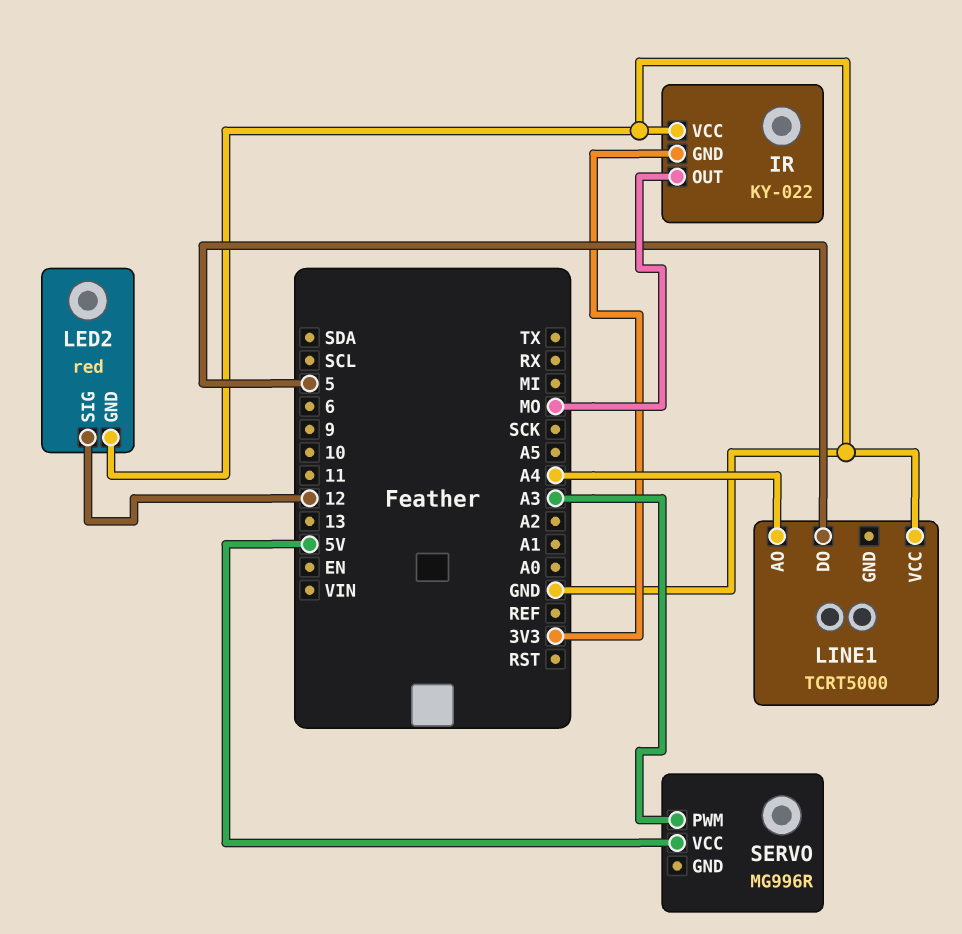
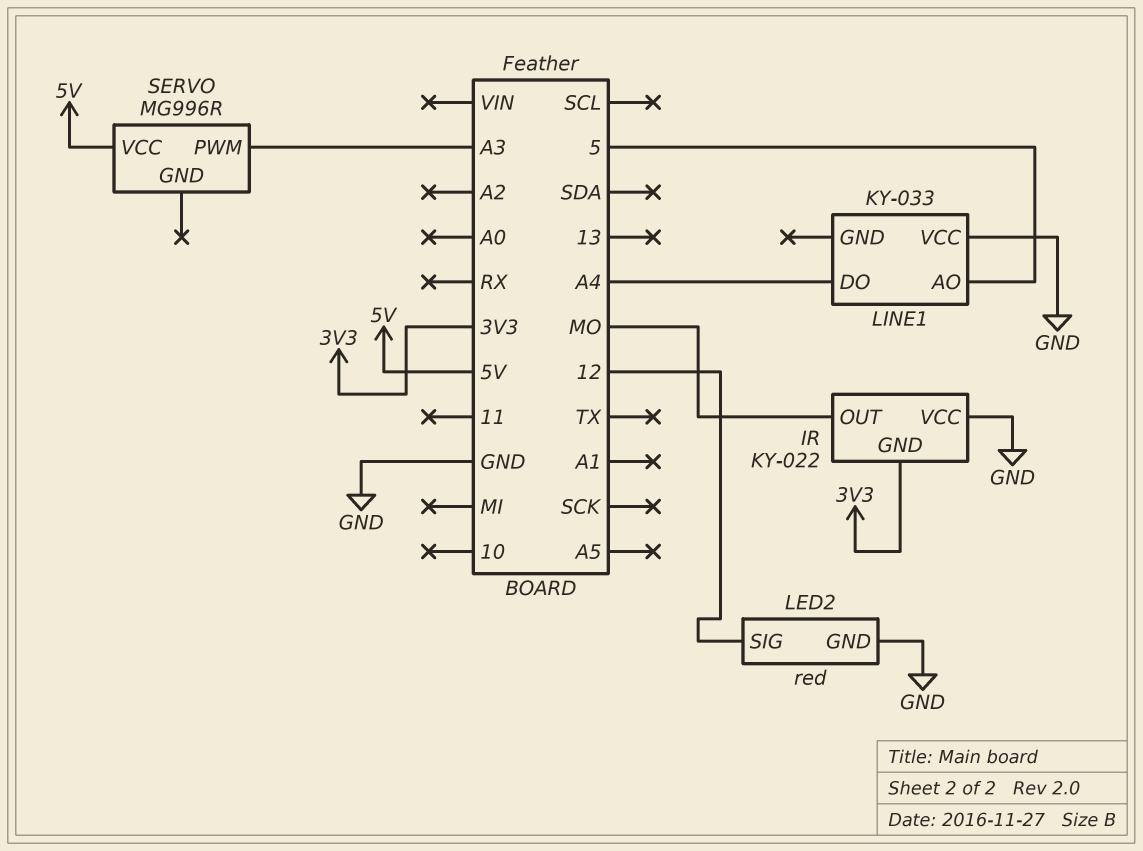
LINE1: TCRT5000 -> KY-033
LINE1 pin AO: A4 -> 5
LINE1 pin DO: 5 -> A4

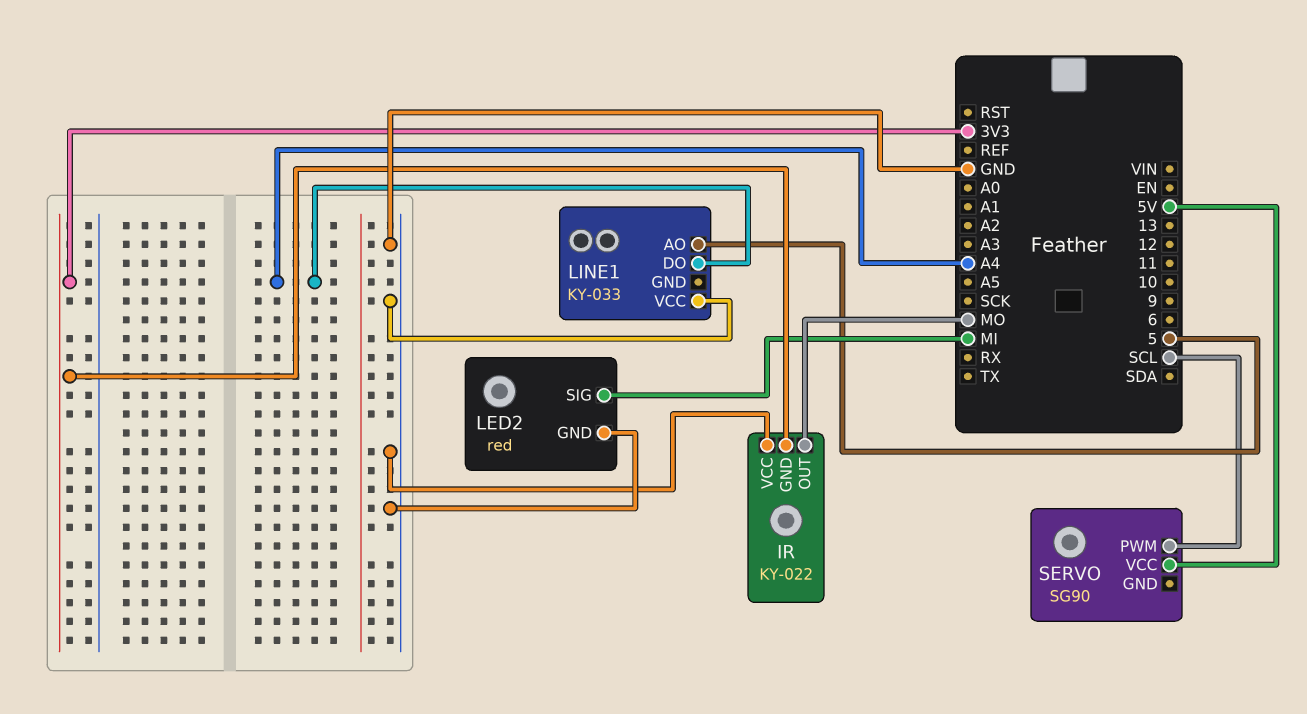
LED2 pin SIG: 12 -> MI
SERVO: MG996R -> SG90
SERVO pin PWM: A3 -> SCL

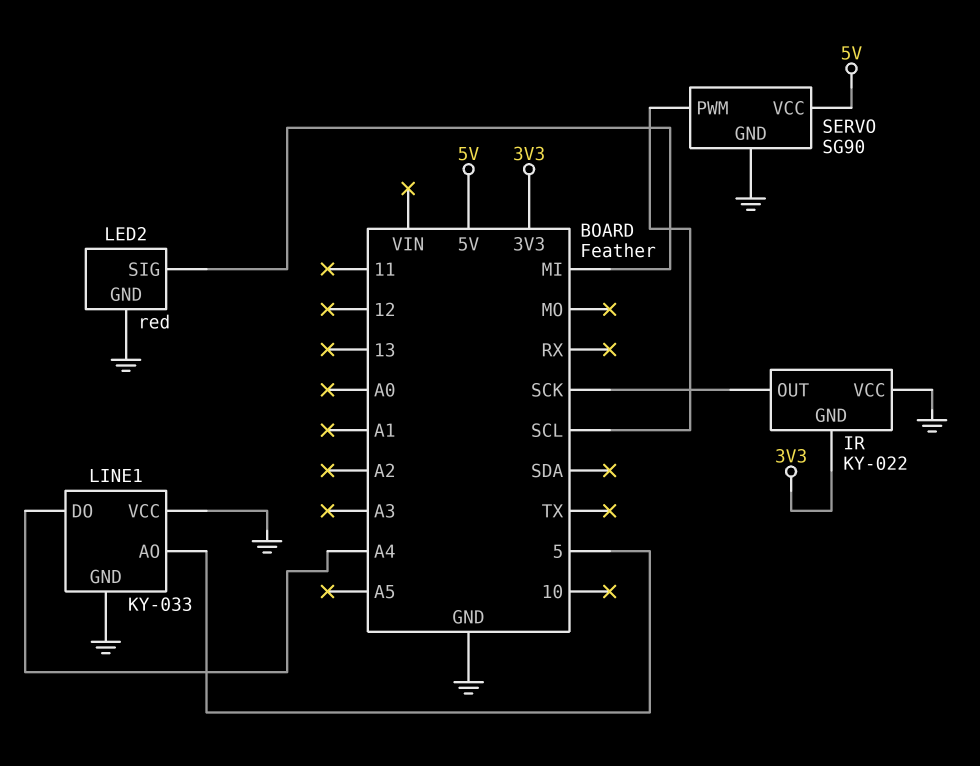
IR pin OUT: MO -> SCK
LINE1 pin GND: none -> GND
SERVO pin GND: none -> GND

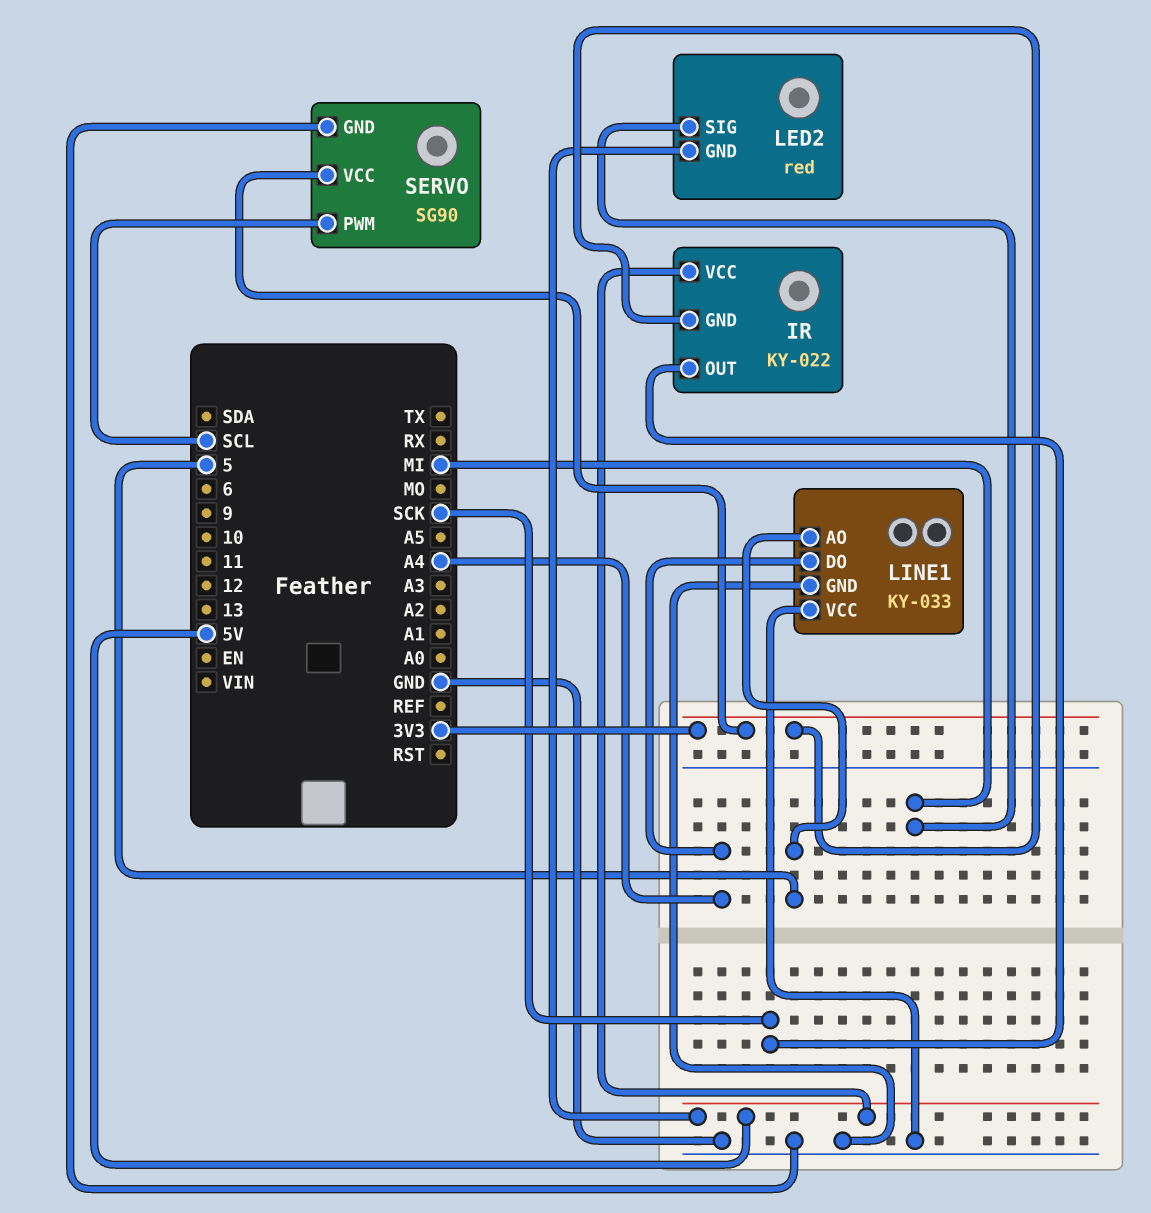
IR pin VCC: GND -> 5V
LED2 pin GND: GND -> 5V
SERVO pin VCC: 5V -> 3V3

